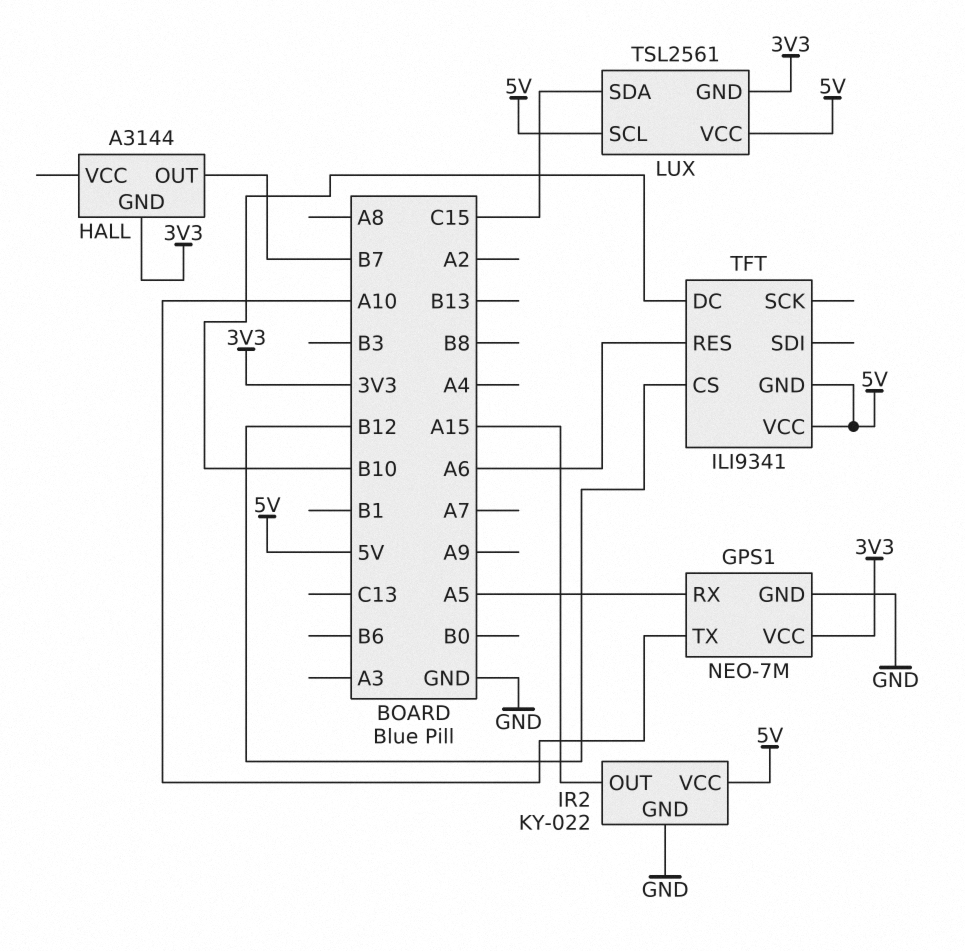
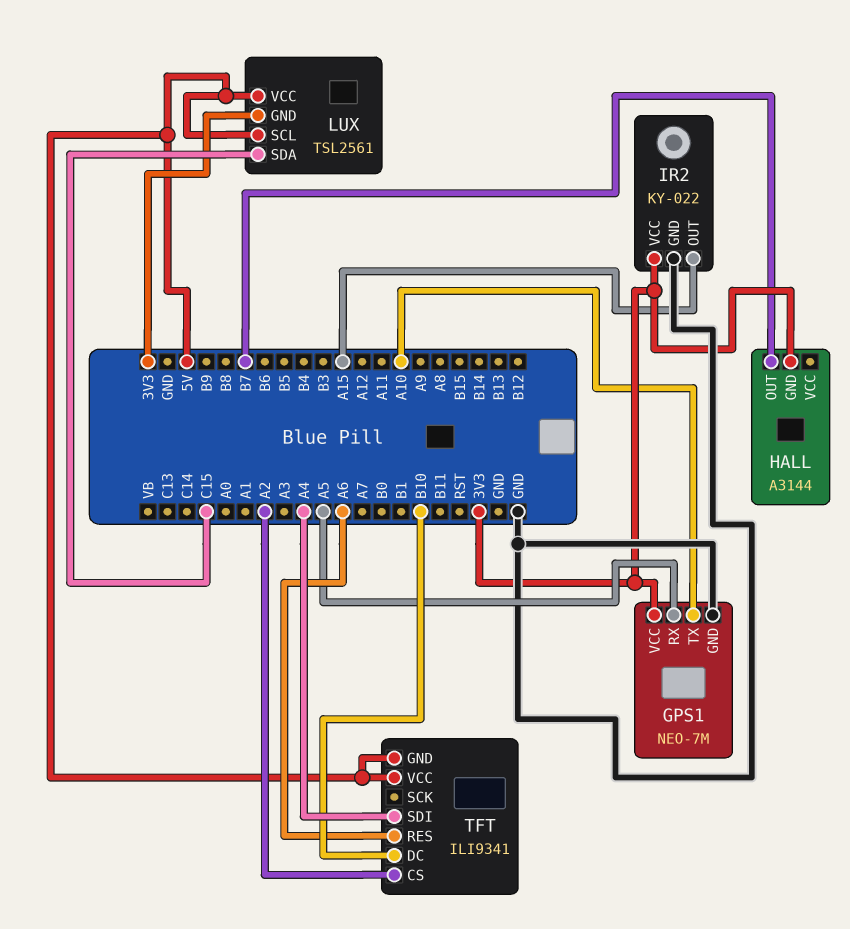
IR2 pin VCC: 5V -> 3V3
TFT pin CS: B12 -> A2
TFT pin SDI: none -> A4

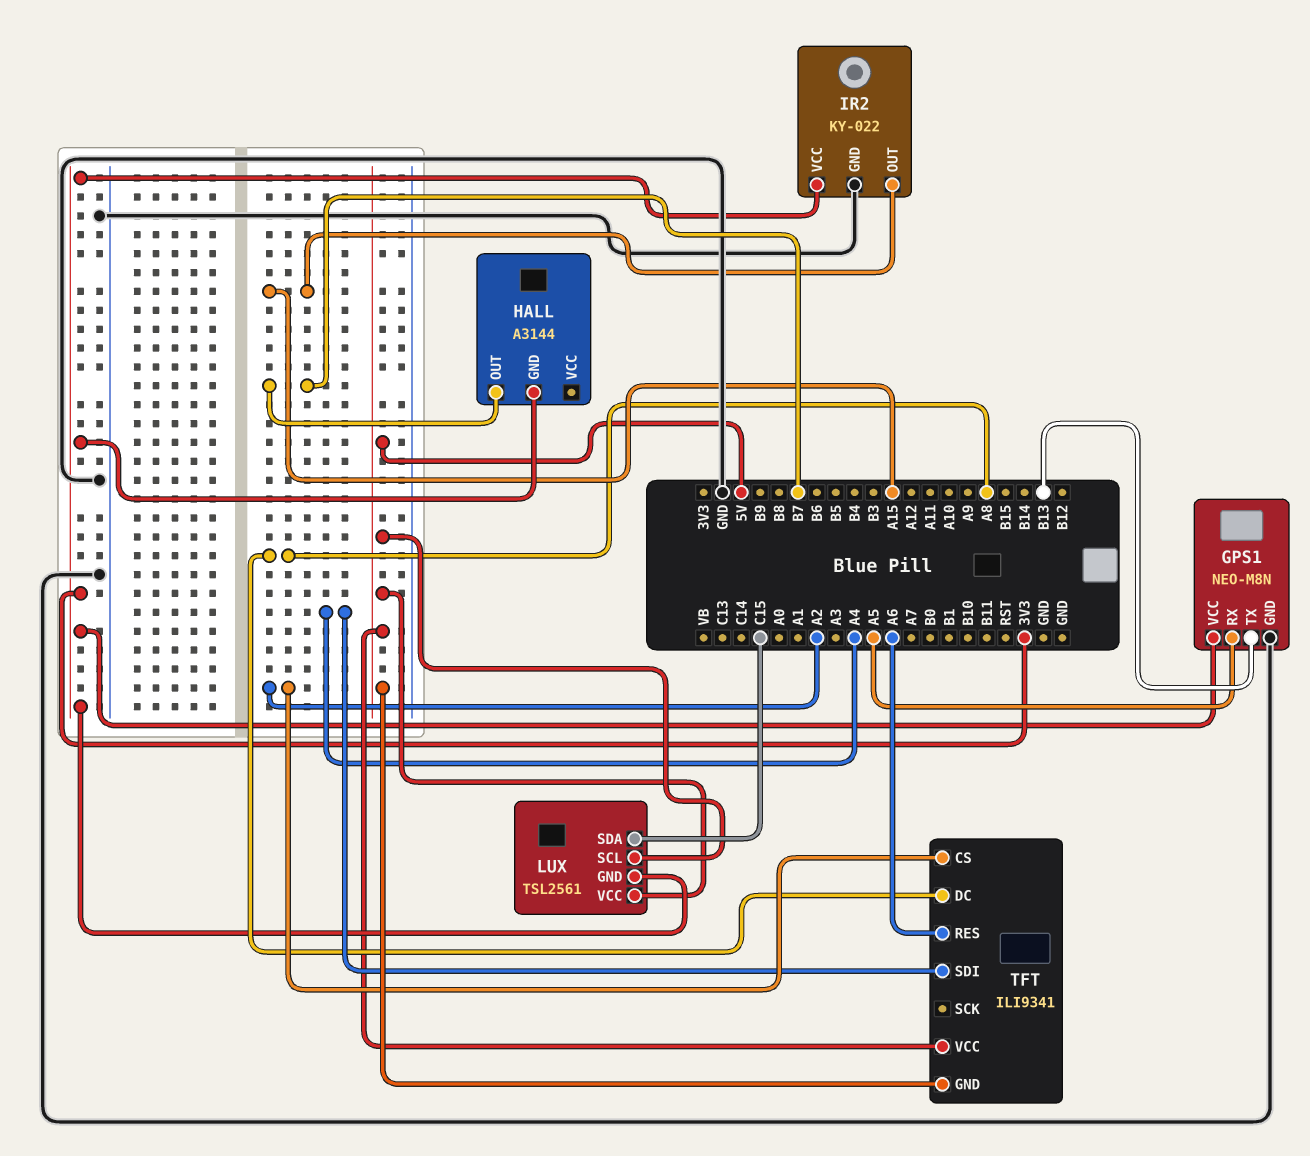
GPS1: NEO-7M -> NEO-M8N
GPS1 pin TX: A10 -> B13
TFT pin DC: B10 -> A8

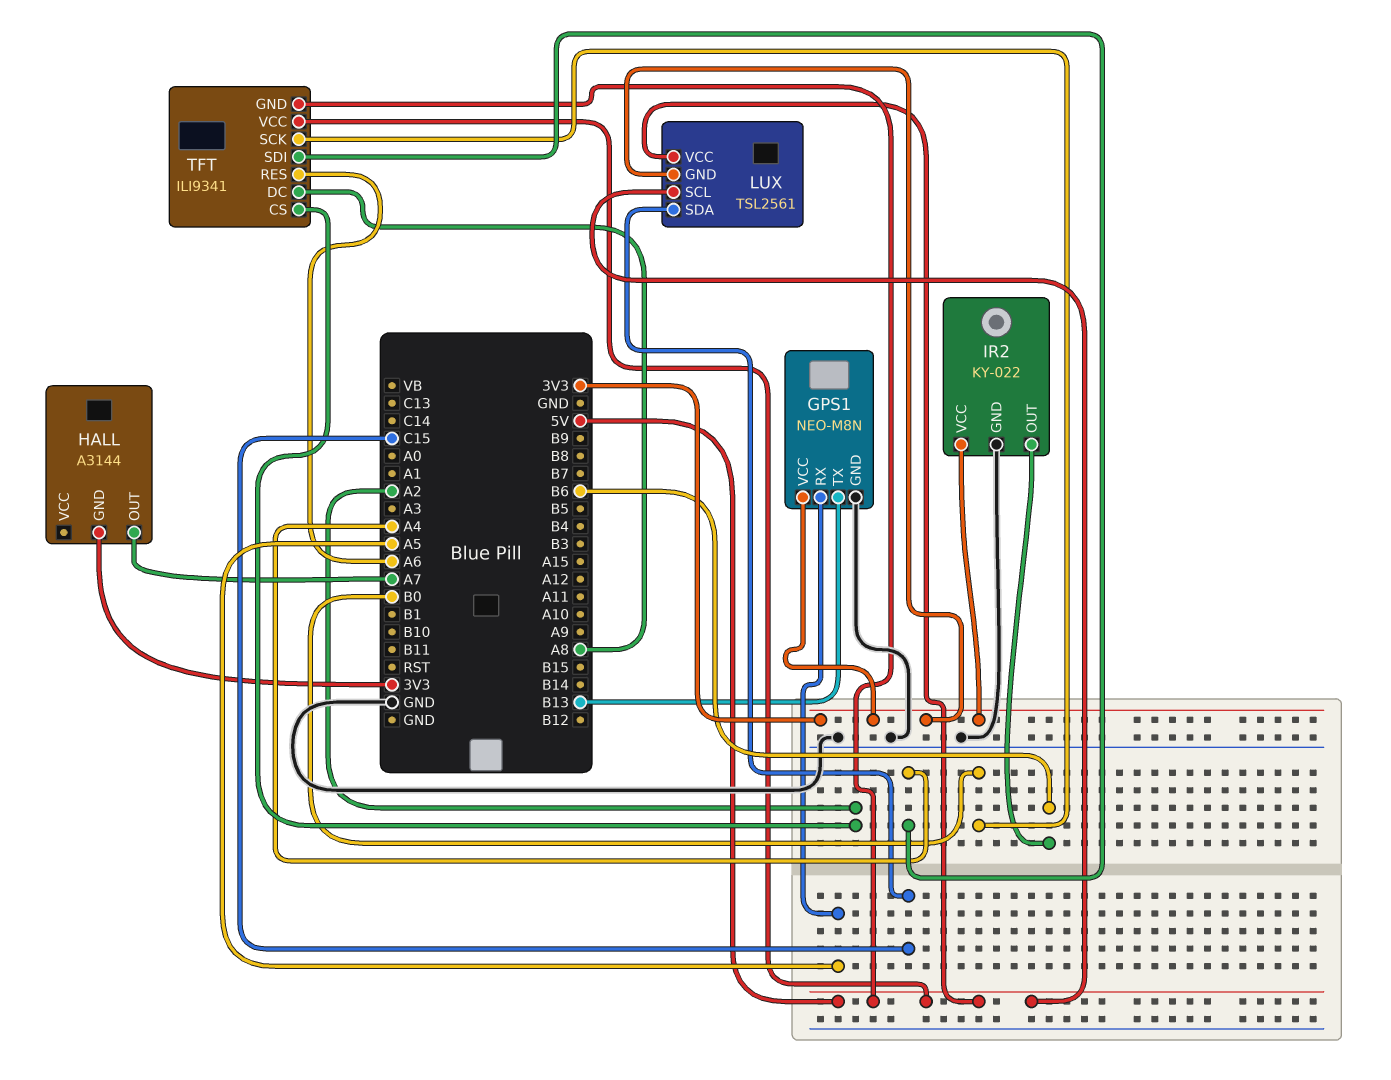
HALL pin OUT: B7 -> A7
IR2 pin OUT: A15 -> B6
TFT pin SCK: none -> B0

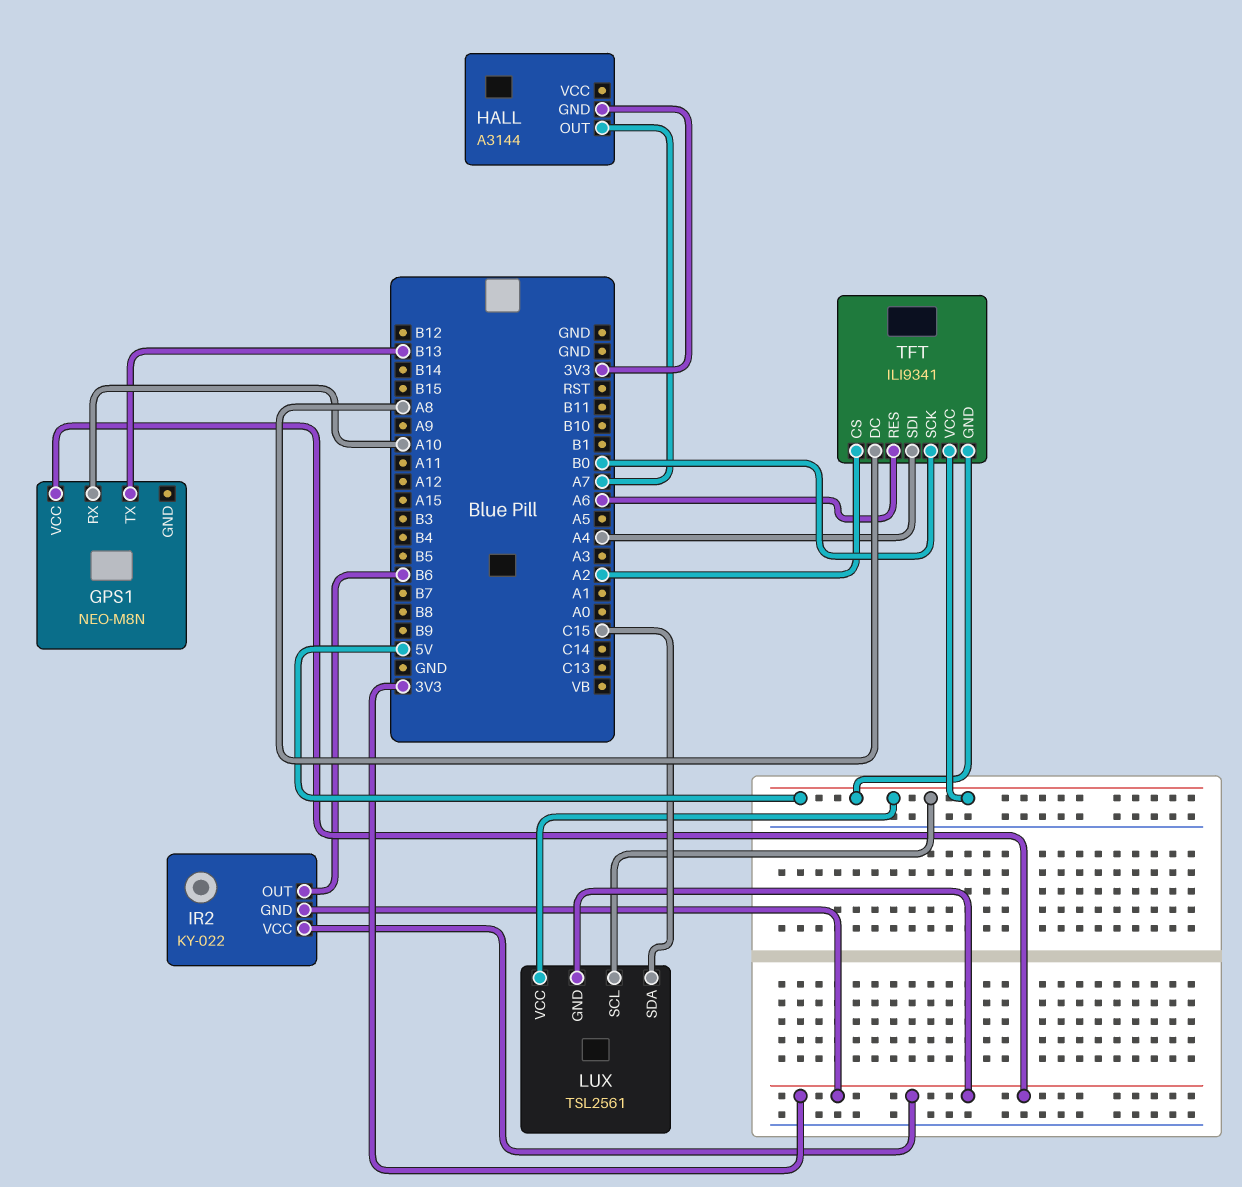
GPS1 pin GND: GND -> none
GPS1 pin RX: A5 -> A10
IR2 pin GND: GND -> 3V3

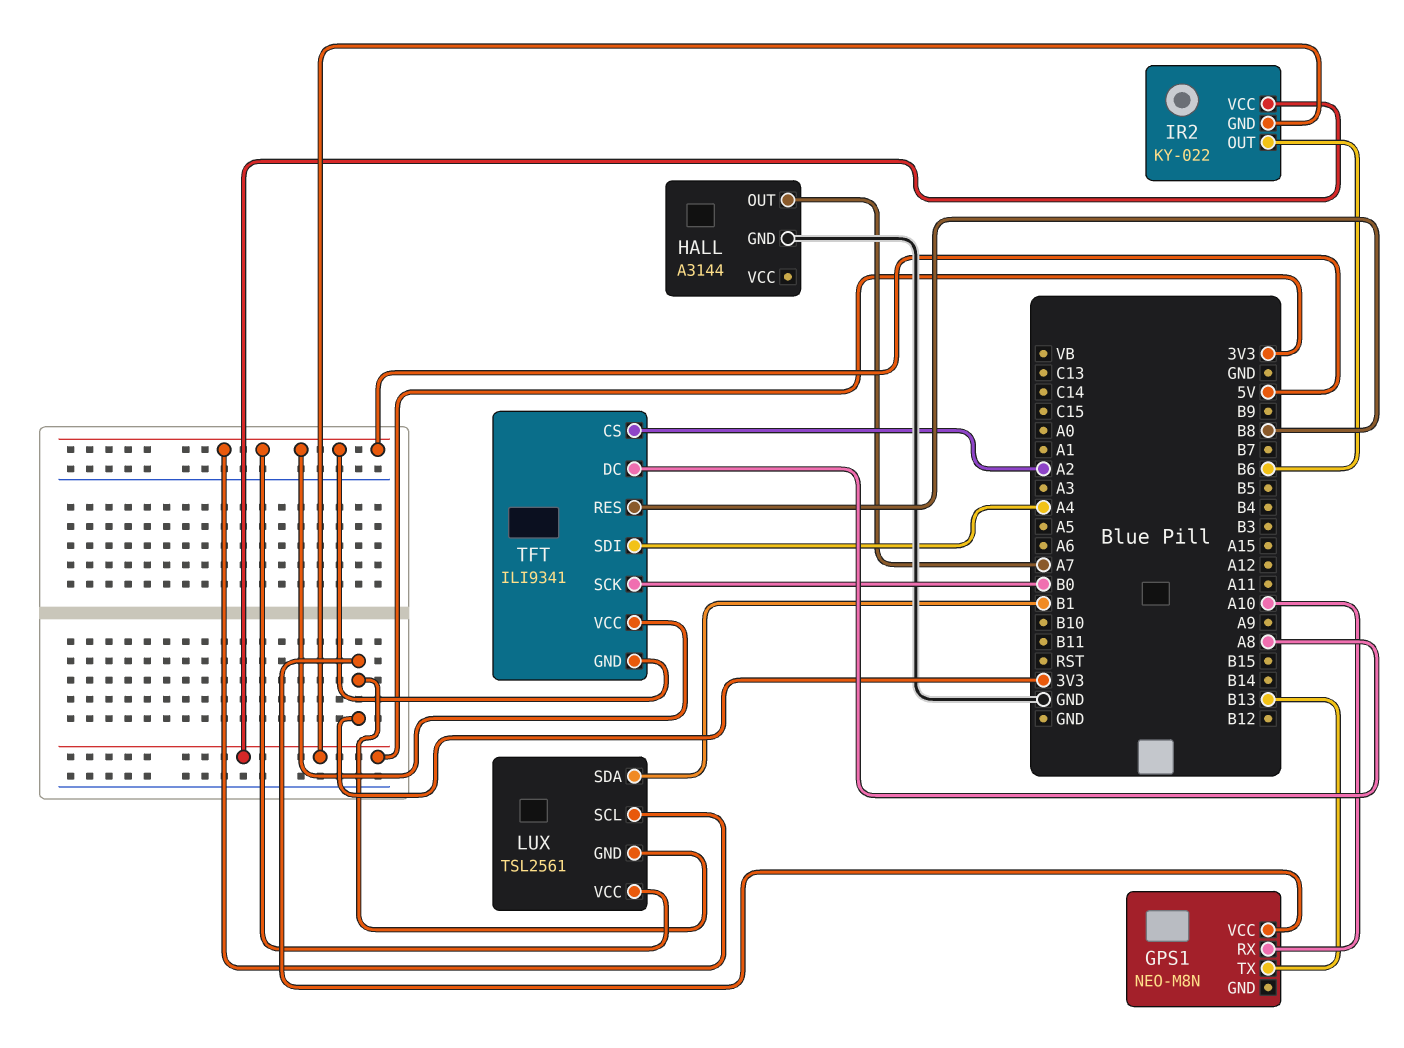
HALL pin GND: 3V3 -> GND
LUX pin SDA: C15 -> B1
TFT pin RES: A6 -> B8

